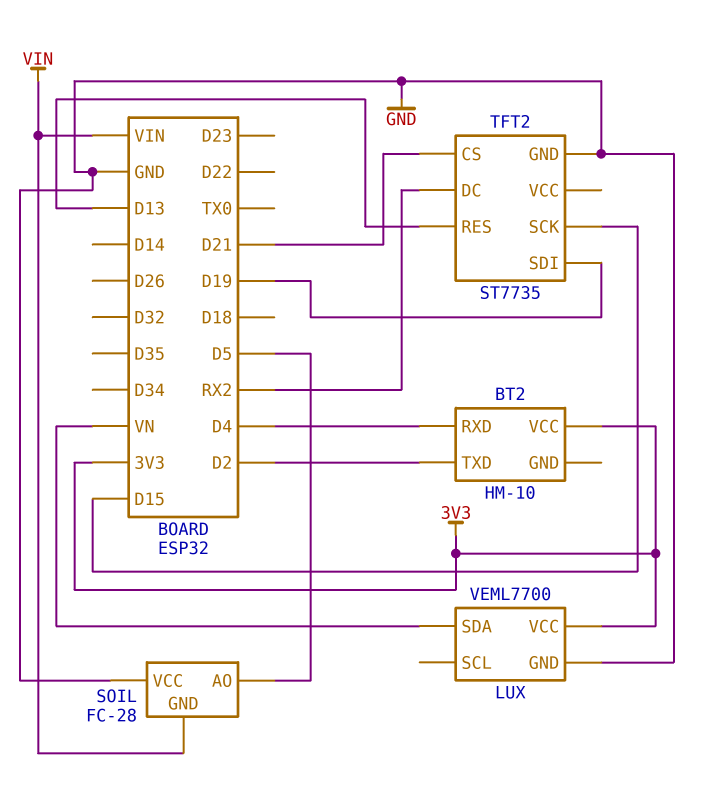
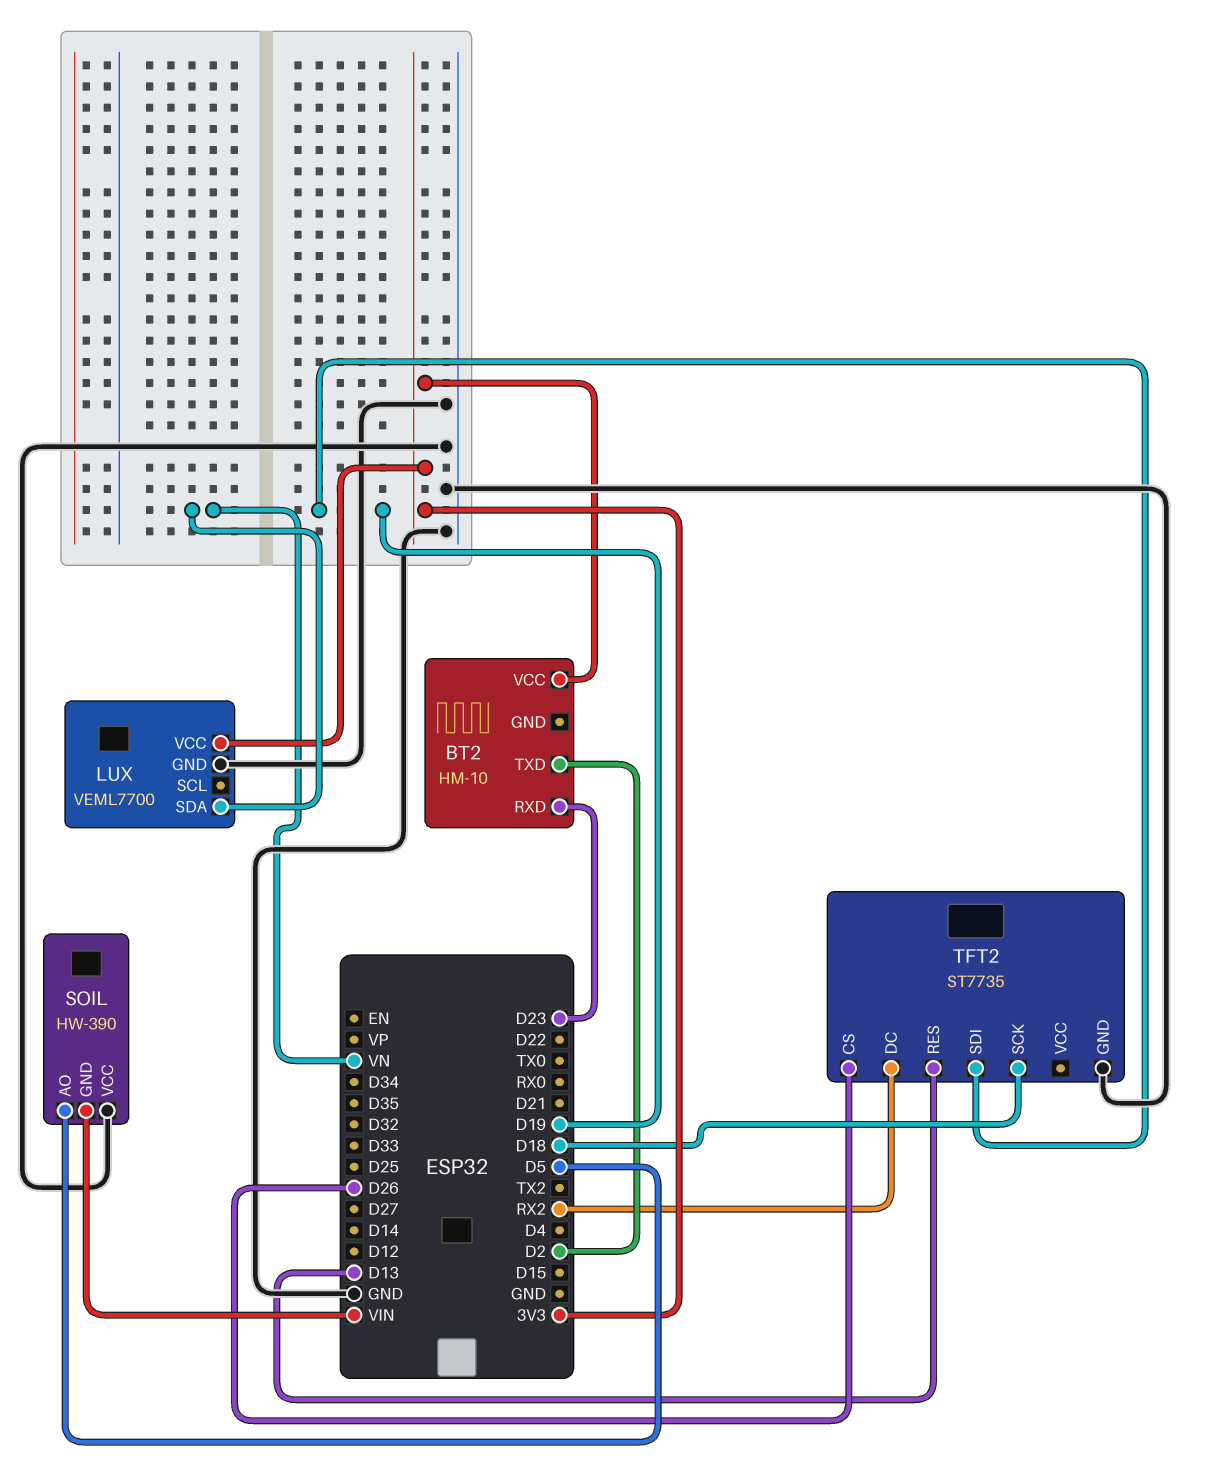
BT2 pin RXD: D4 -> D23
SOIL: FC-28 -> HW-390
TFT2 pin CS: D21 -> D26
TFT2 pin SCK: D15 -> D18

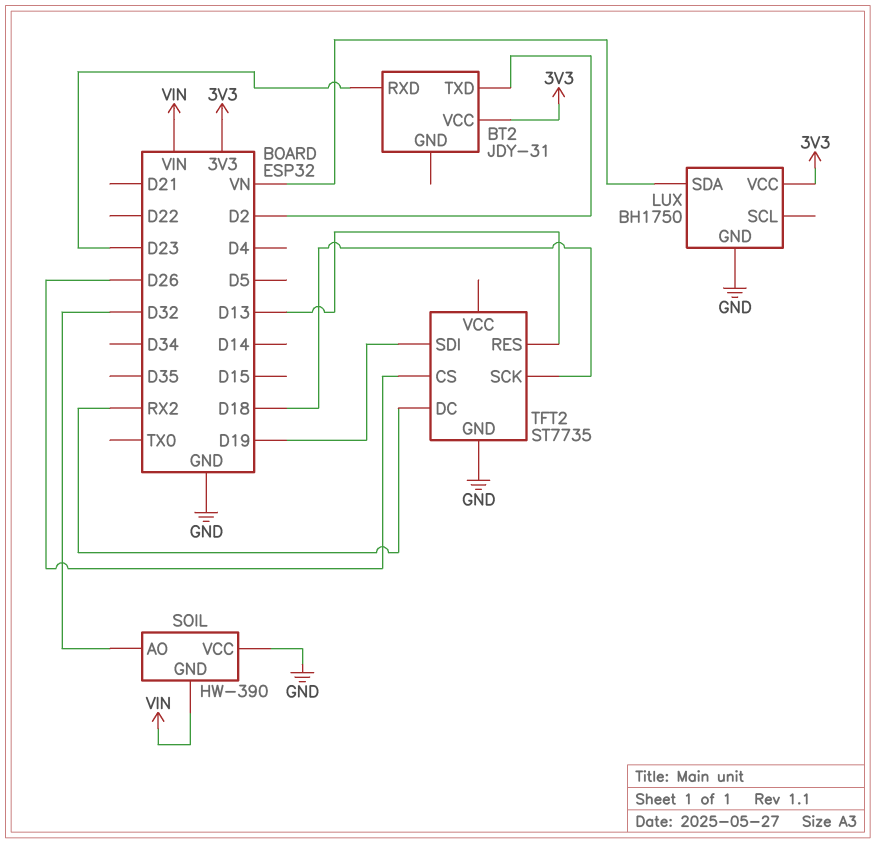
BT2: HM-10 -> JDY-31
LUX: VEML7700 -> BH1750
SOIL pin AO: D5 -> D32

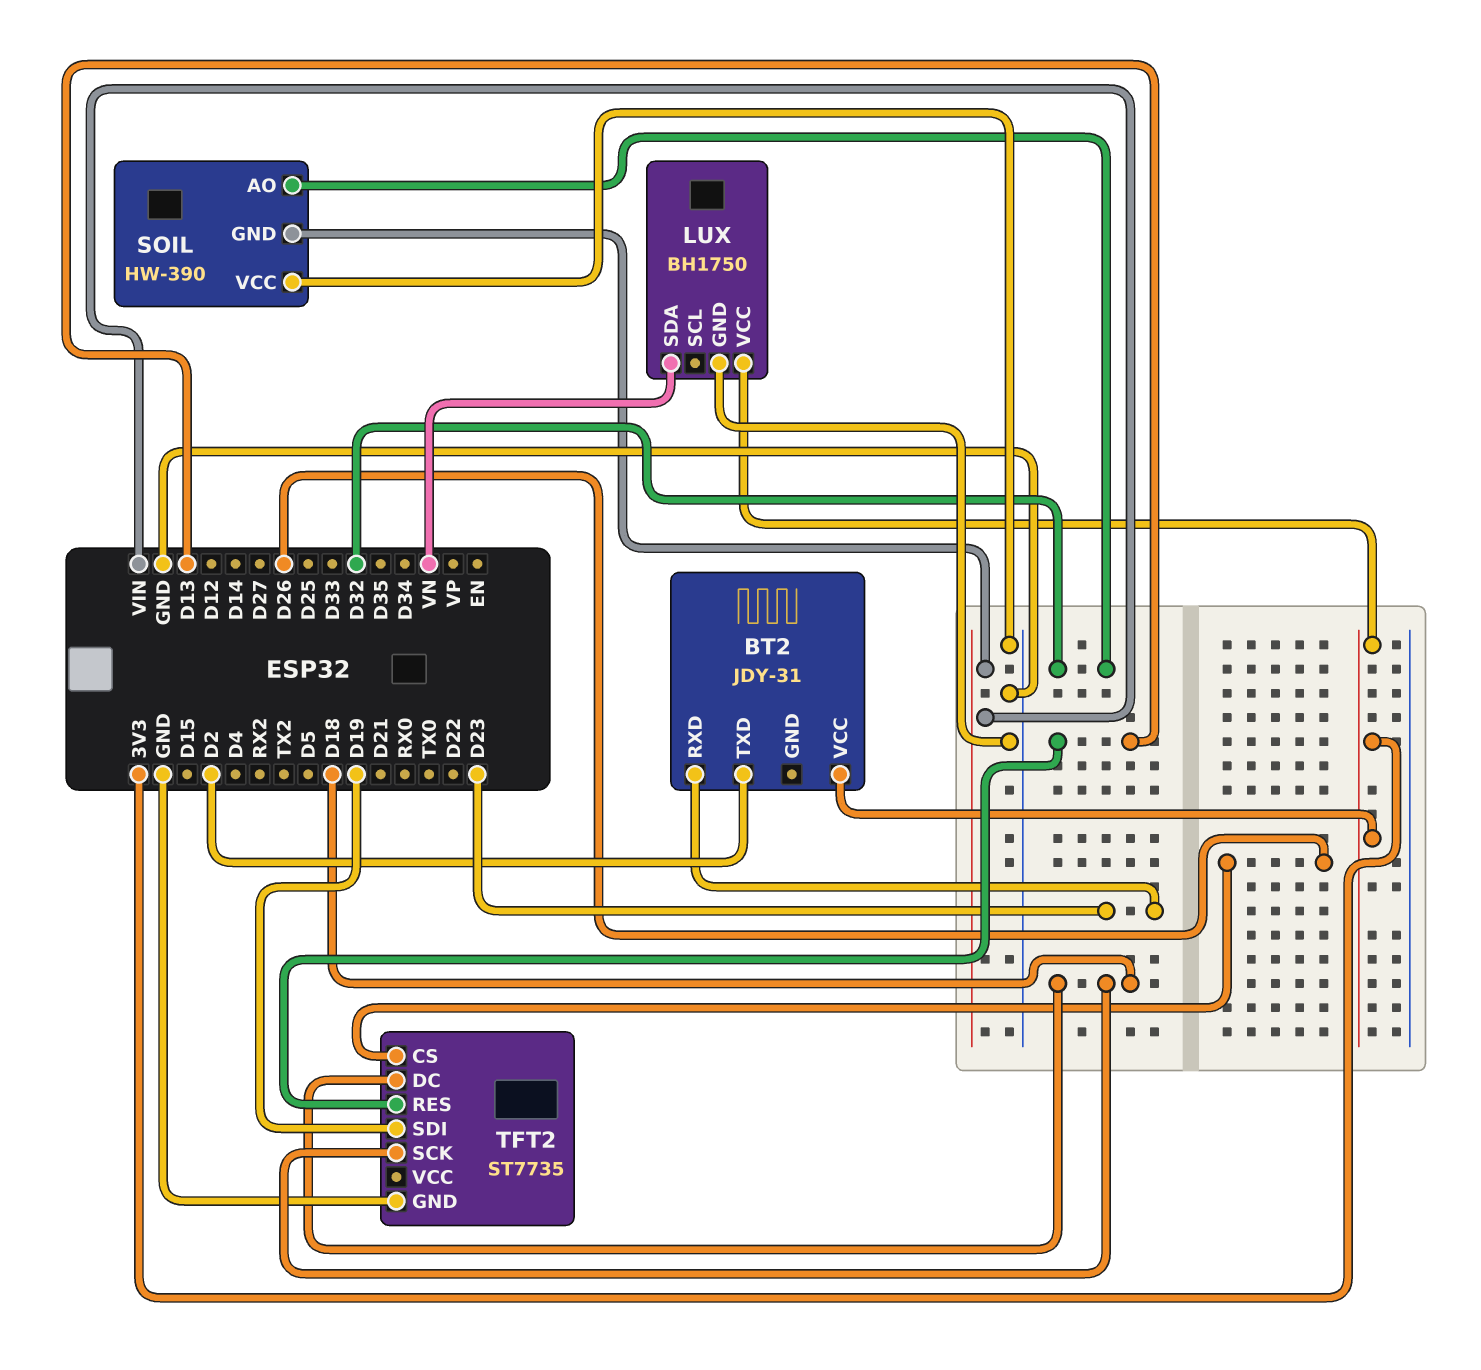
TFT2 pin DC: RX2 -> D18

